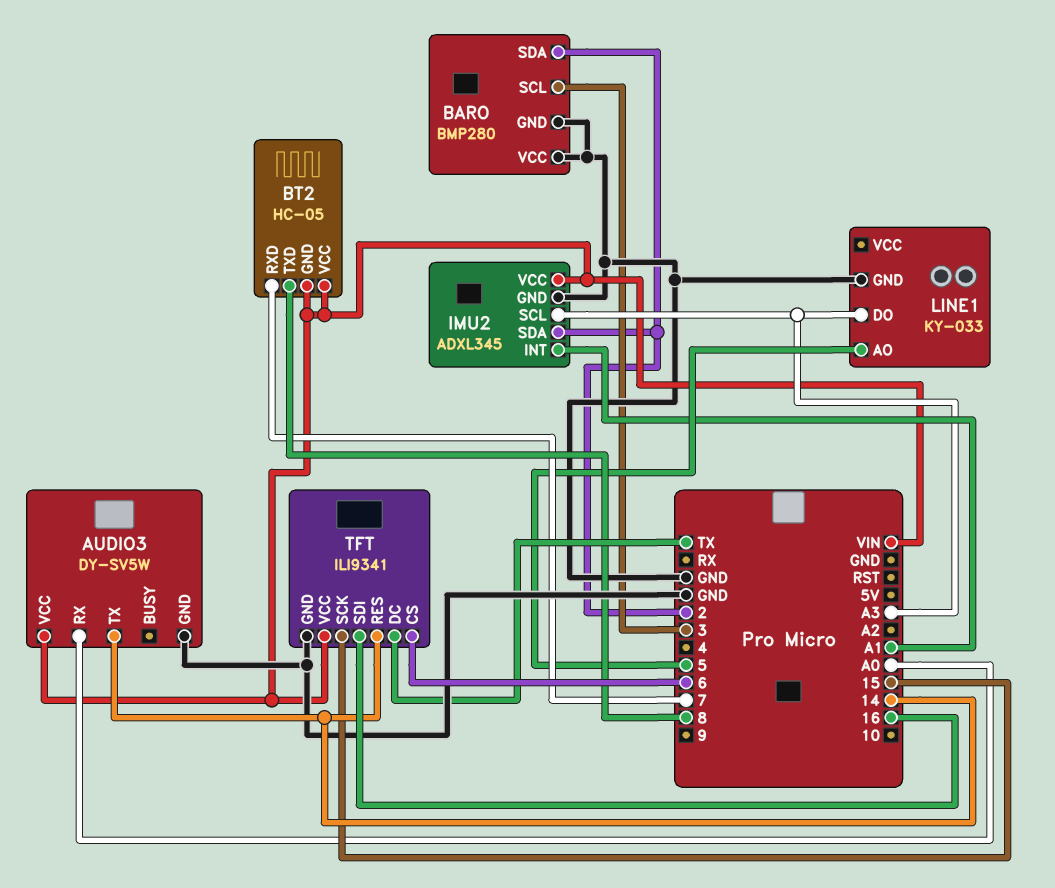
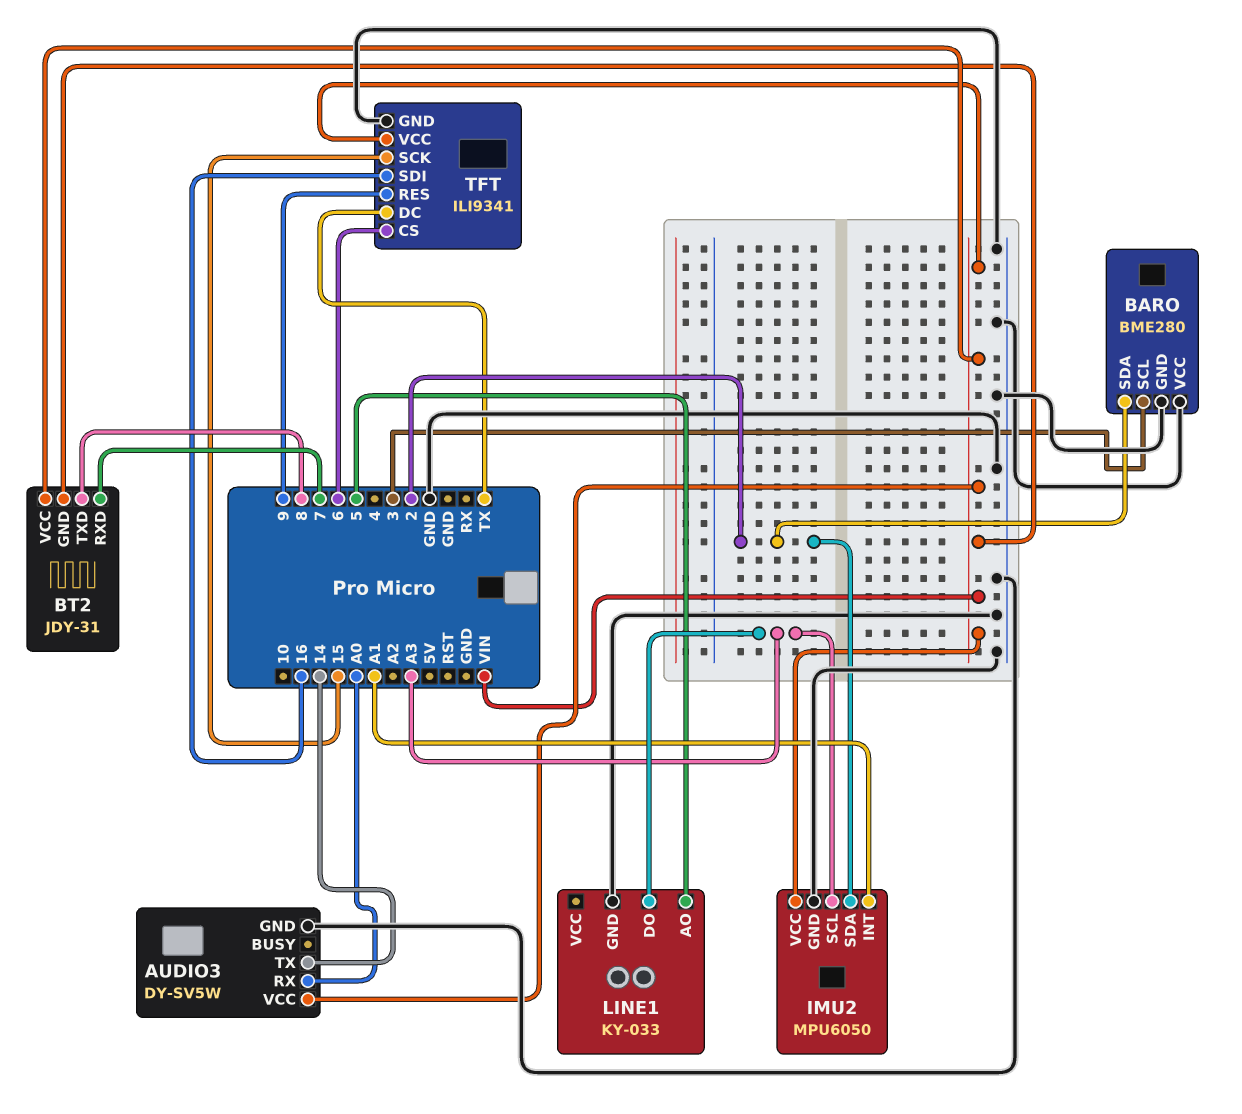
BARO: BMP280 -> BME280
BT2: HC-05 -> JDY-31
IMU2: ADXL345 -> MPU6050
TFT pin RES: 14 -> 9

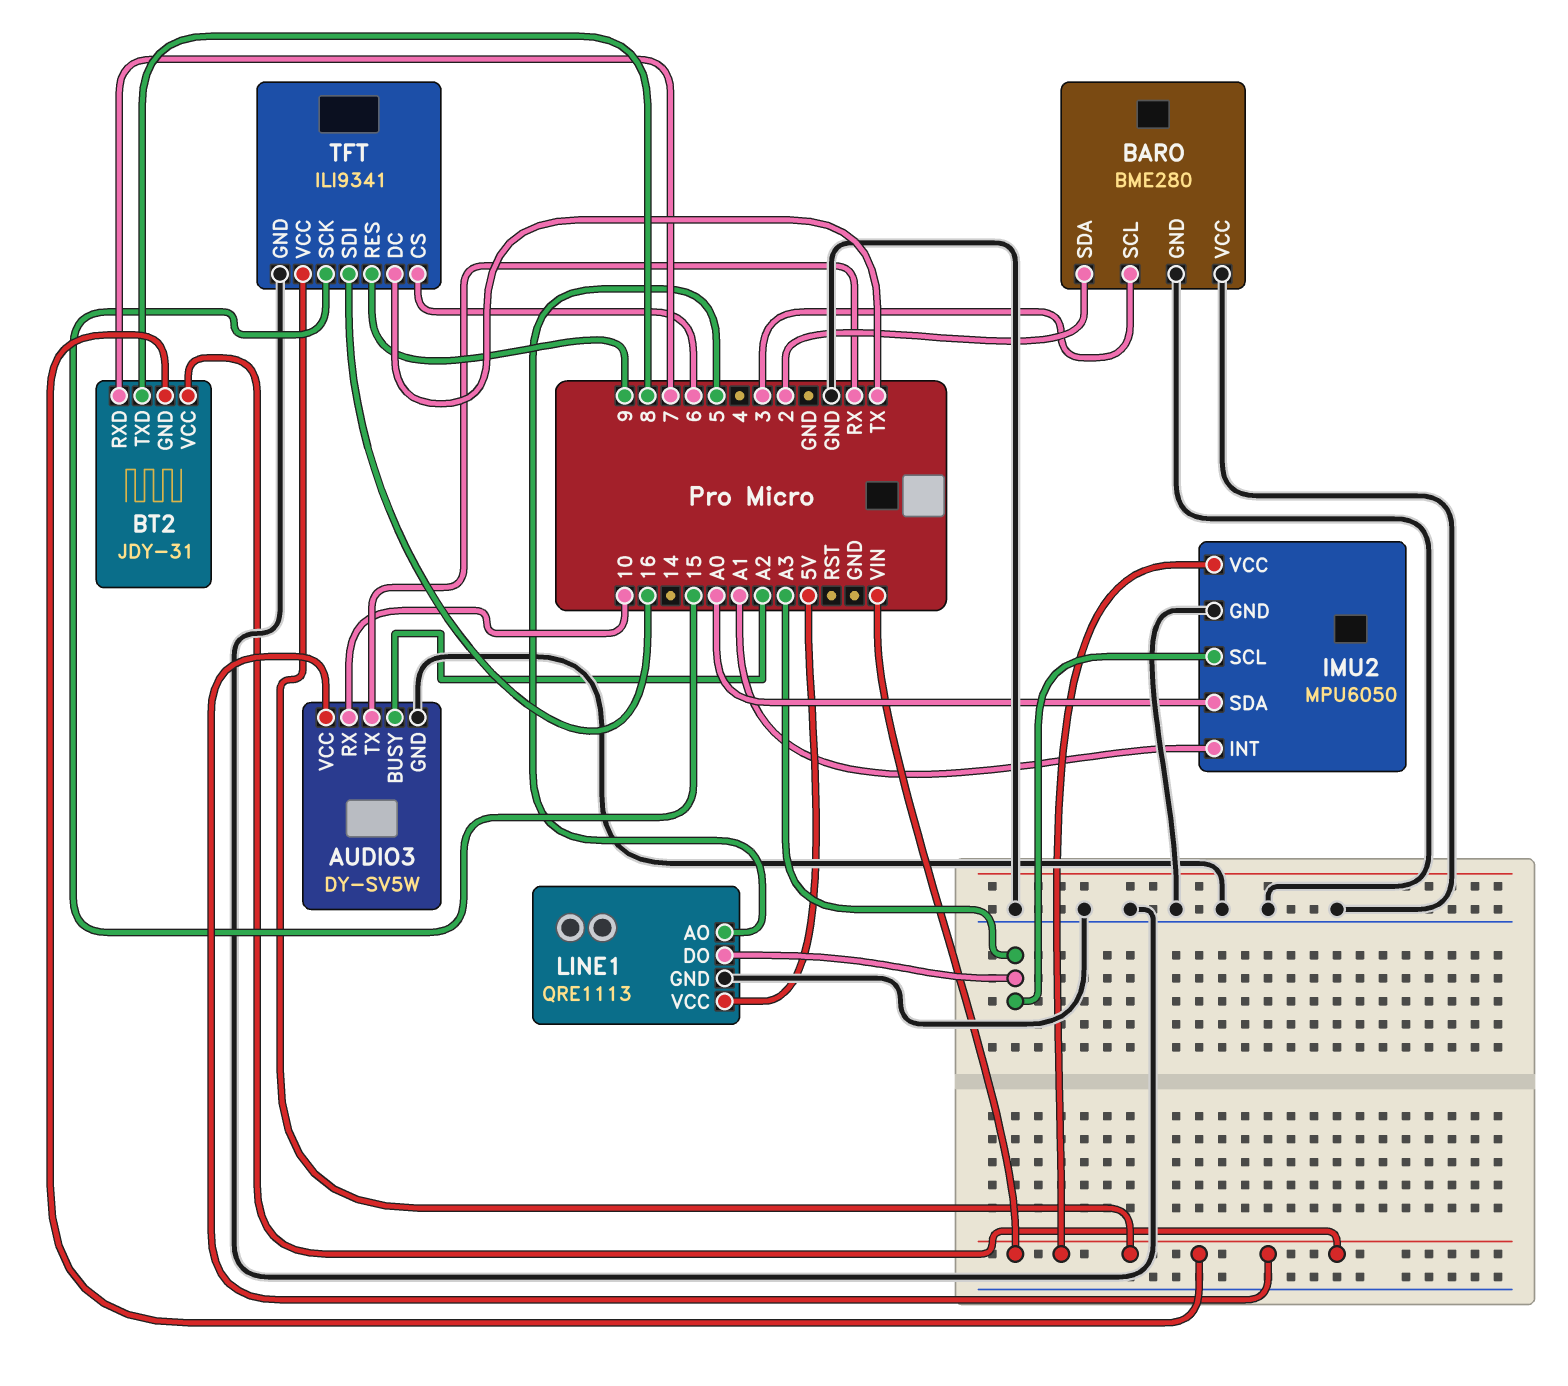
AUDIO3 pin BUSY: none -> A2
AUDIO3 pin RX: A0 -> 10
AUDIO3 pin TX: 14 -> RX
IMU2 pin SDA: 2 -> A0
LINE1: KY-033 -> QRE1113
LINE1 pin VCC: none -> 5V

